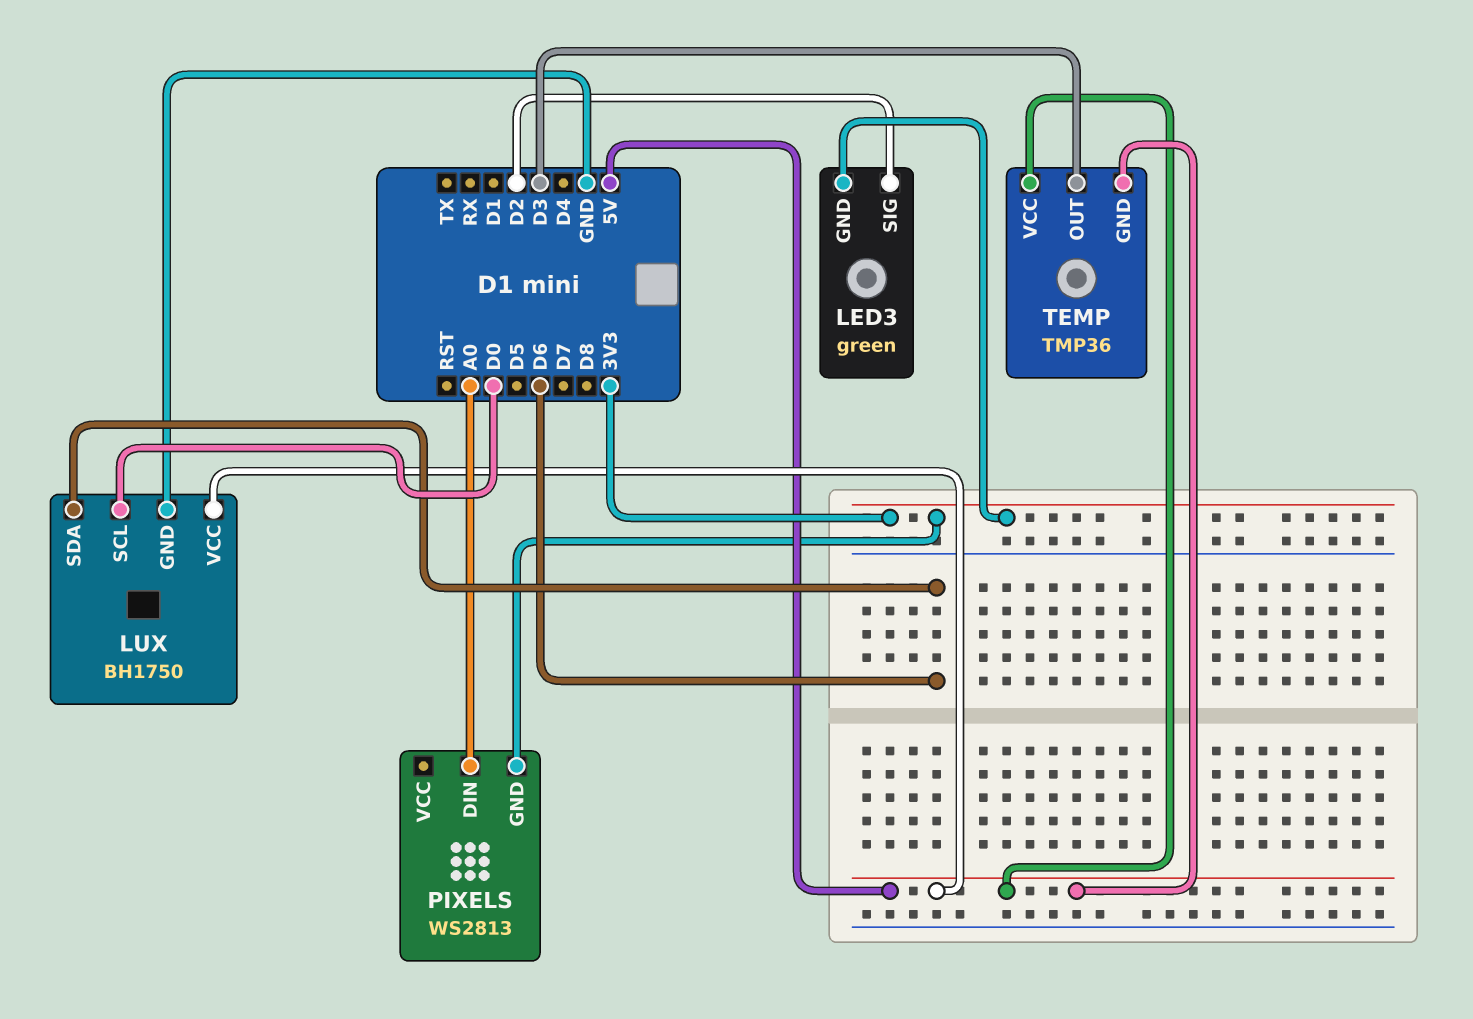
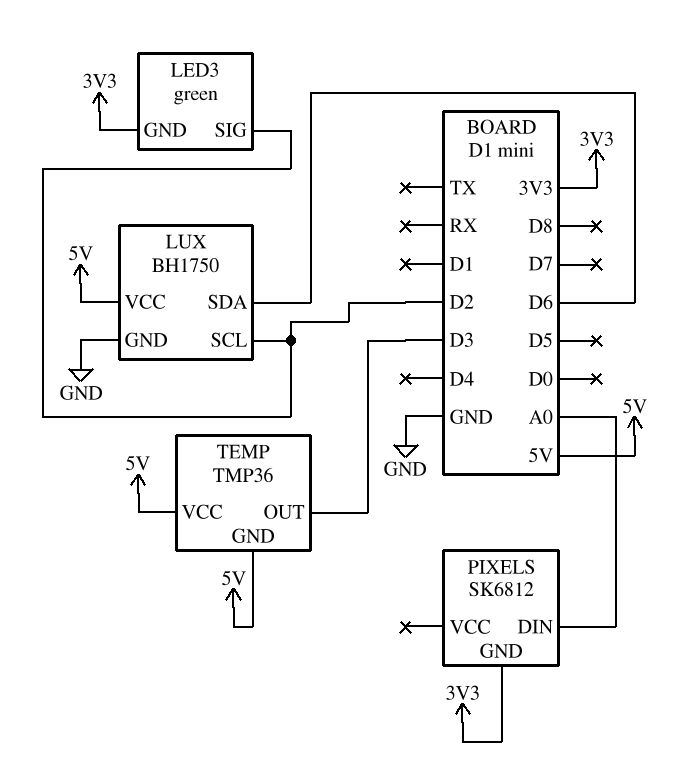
LUX pin SCL: D0 -> D2
PIXELS: WS2813 -> SK6812

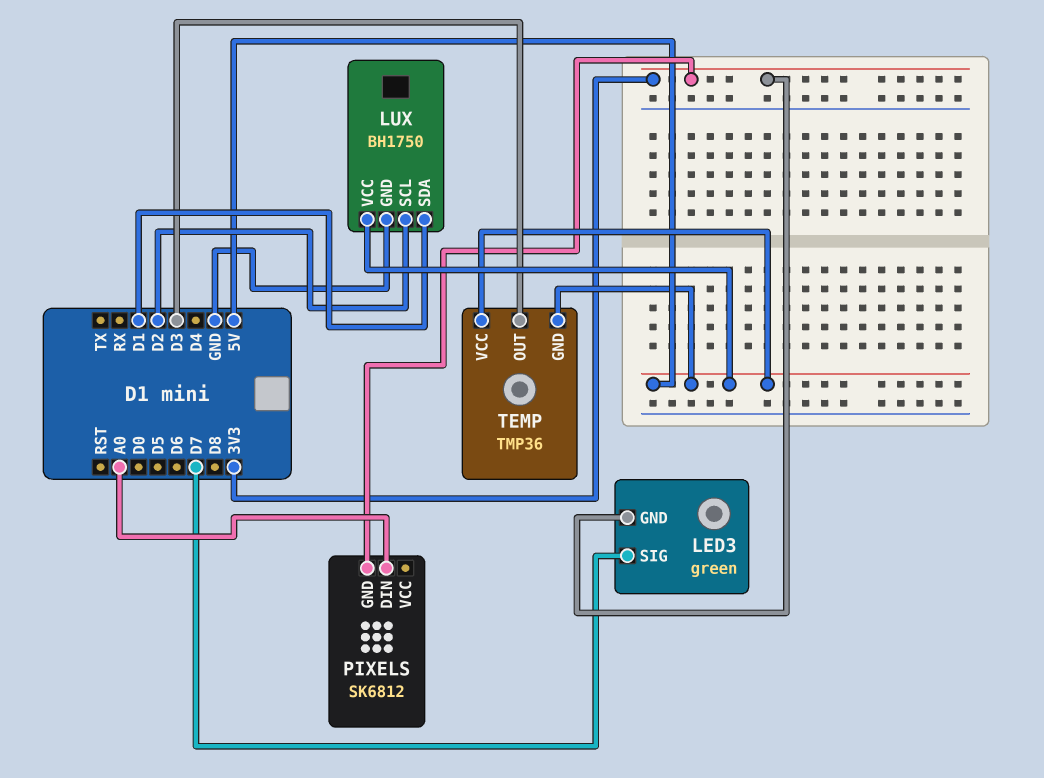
LED3 pin SIG: D2 -> D7
LUX pin SDA: D6 -> D1

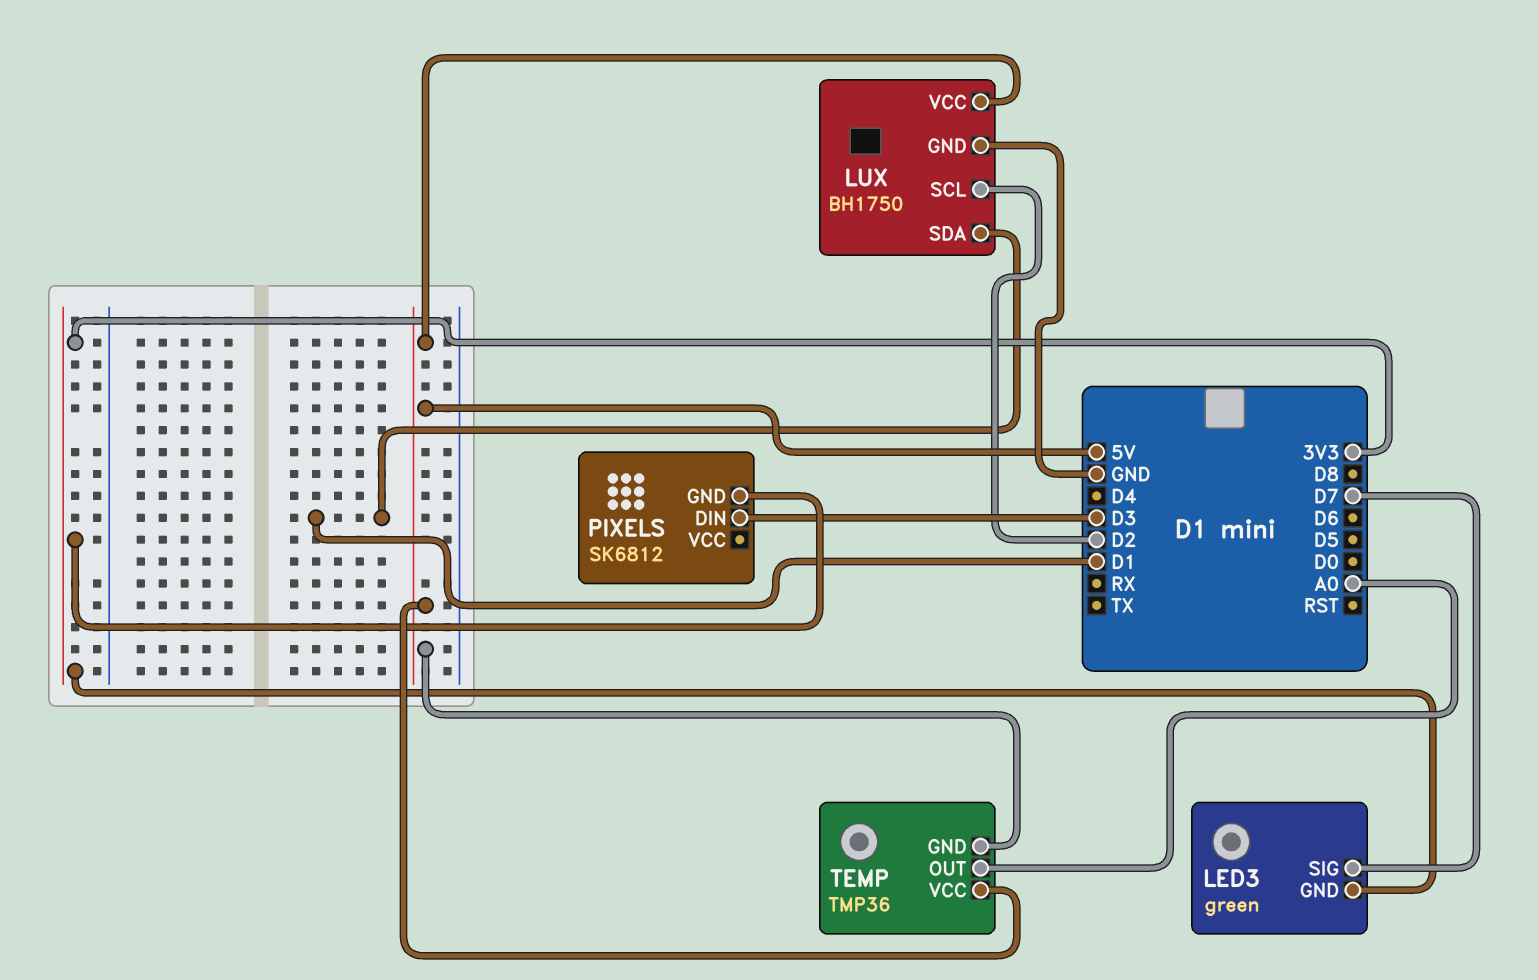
PIXELS pin DIN: A0 -> D3
TEMP pin OUT: D3 -> A0

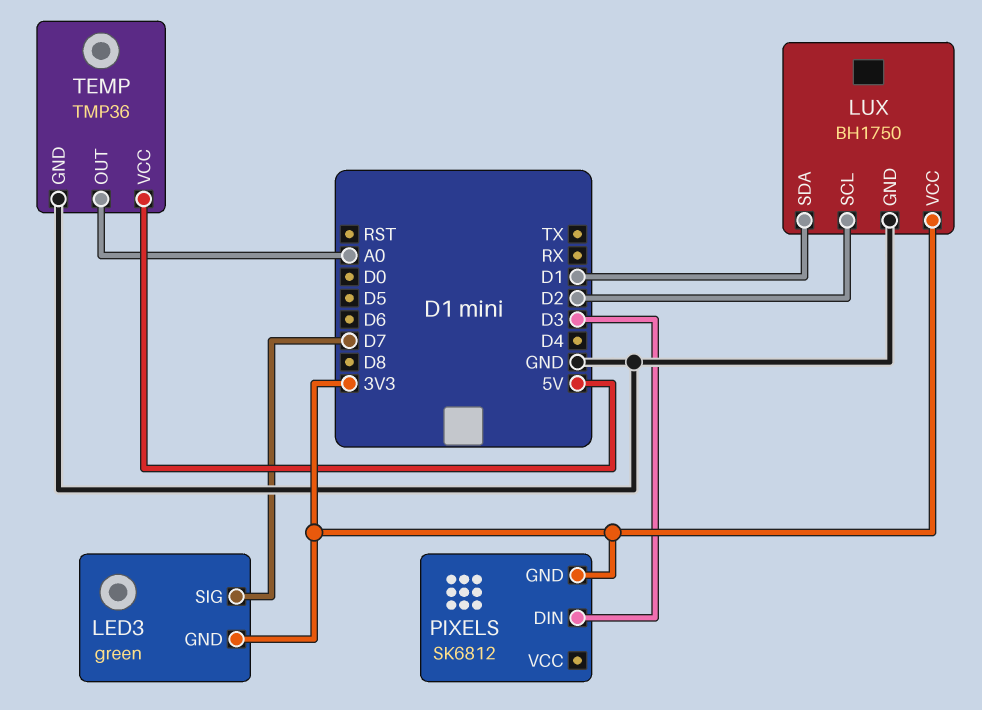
LUX pin VCC: 5V -> 3V3
TEMP pin GND: 5V -> GND

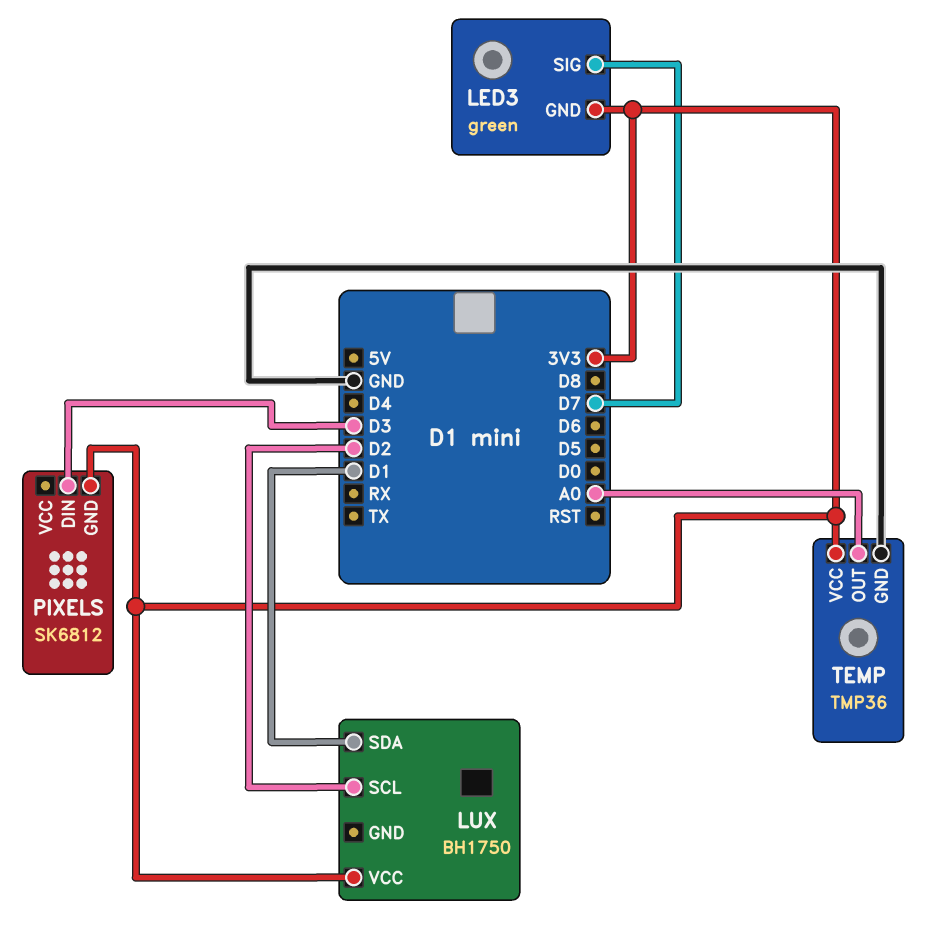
LUX pin GND: GND -> none
TEMP pin VCC: 5V -> 3V3

